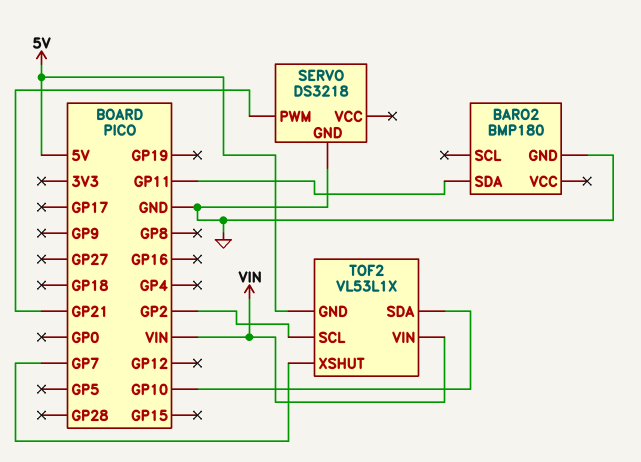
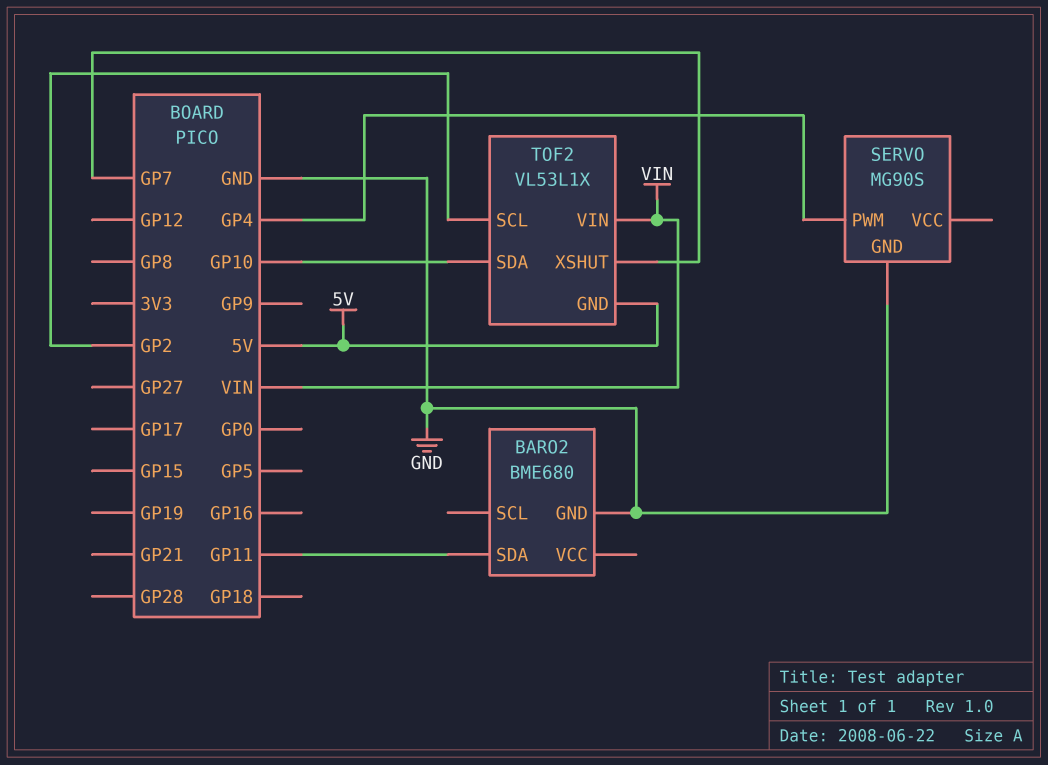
BARO2: BMP180 -> BME680
SERVO: DS3218 -> MG90S
SERVO pin PWM: GP21 -> GP4

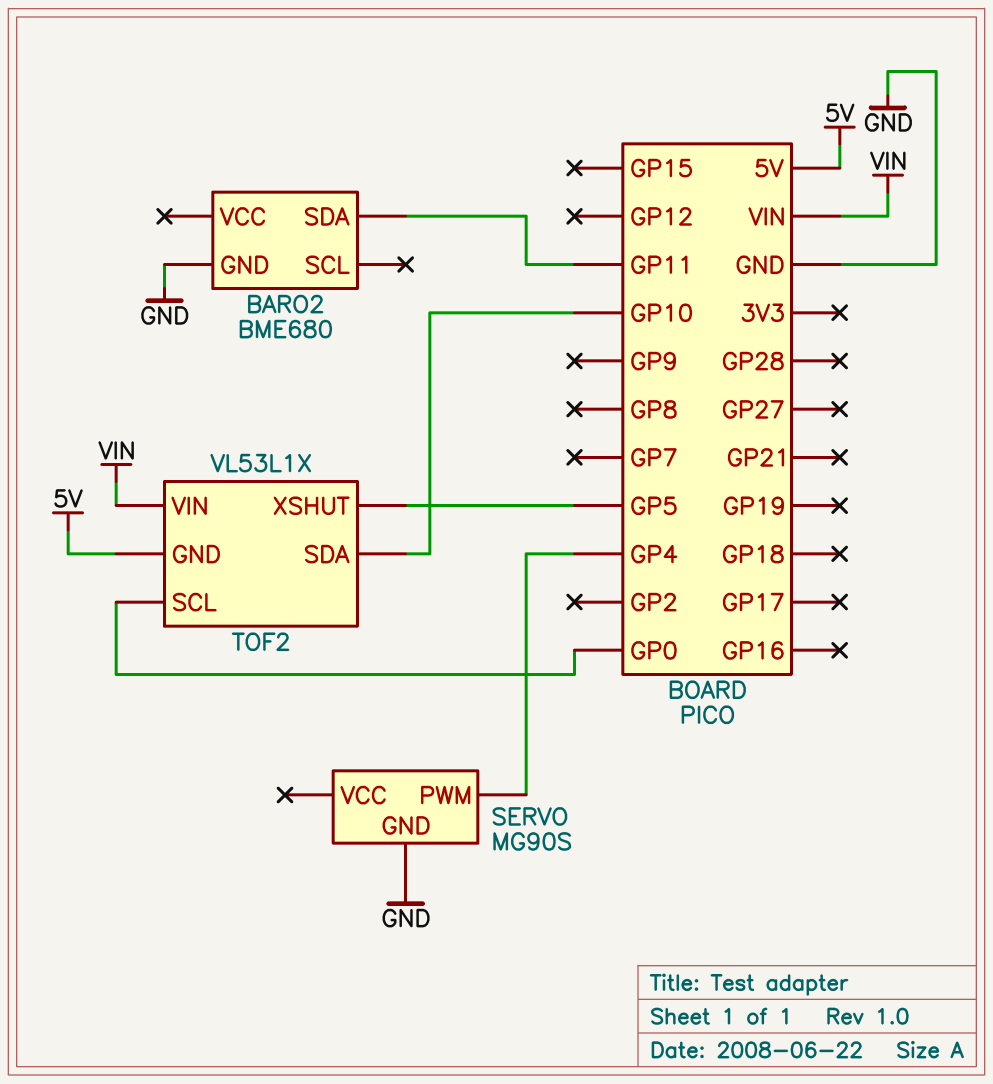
TOF2 pin SCL: GP2 -> GP0
TOF2 pin XSHUT: GP7 -> GP5

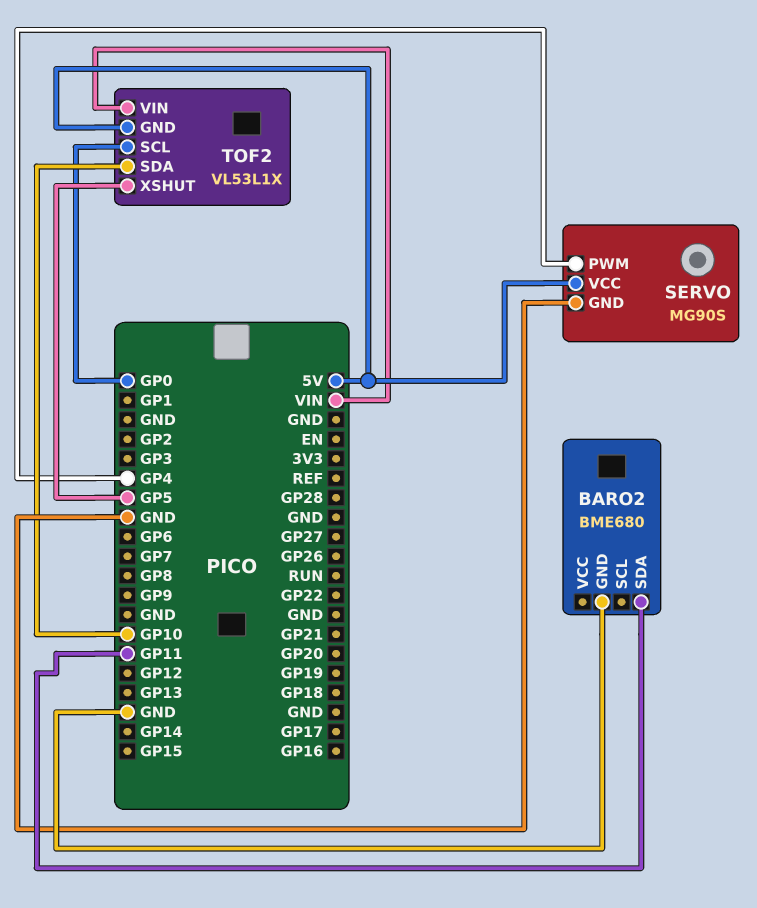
SERVO pin VCC: none -> 5V

